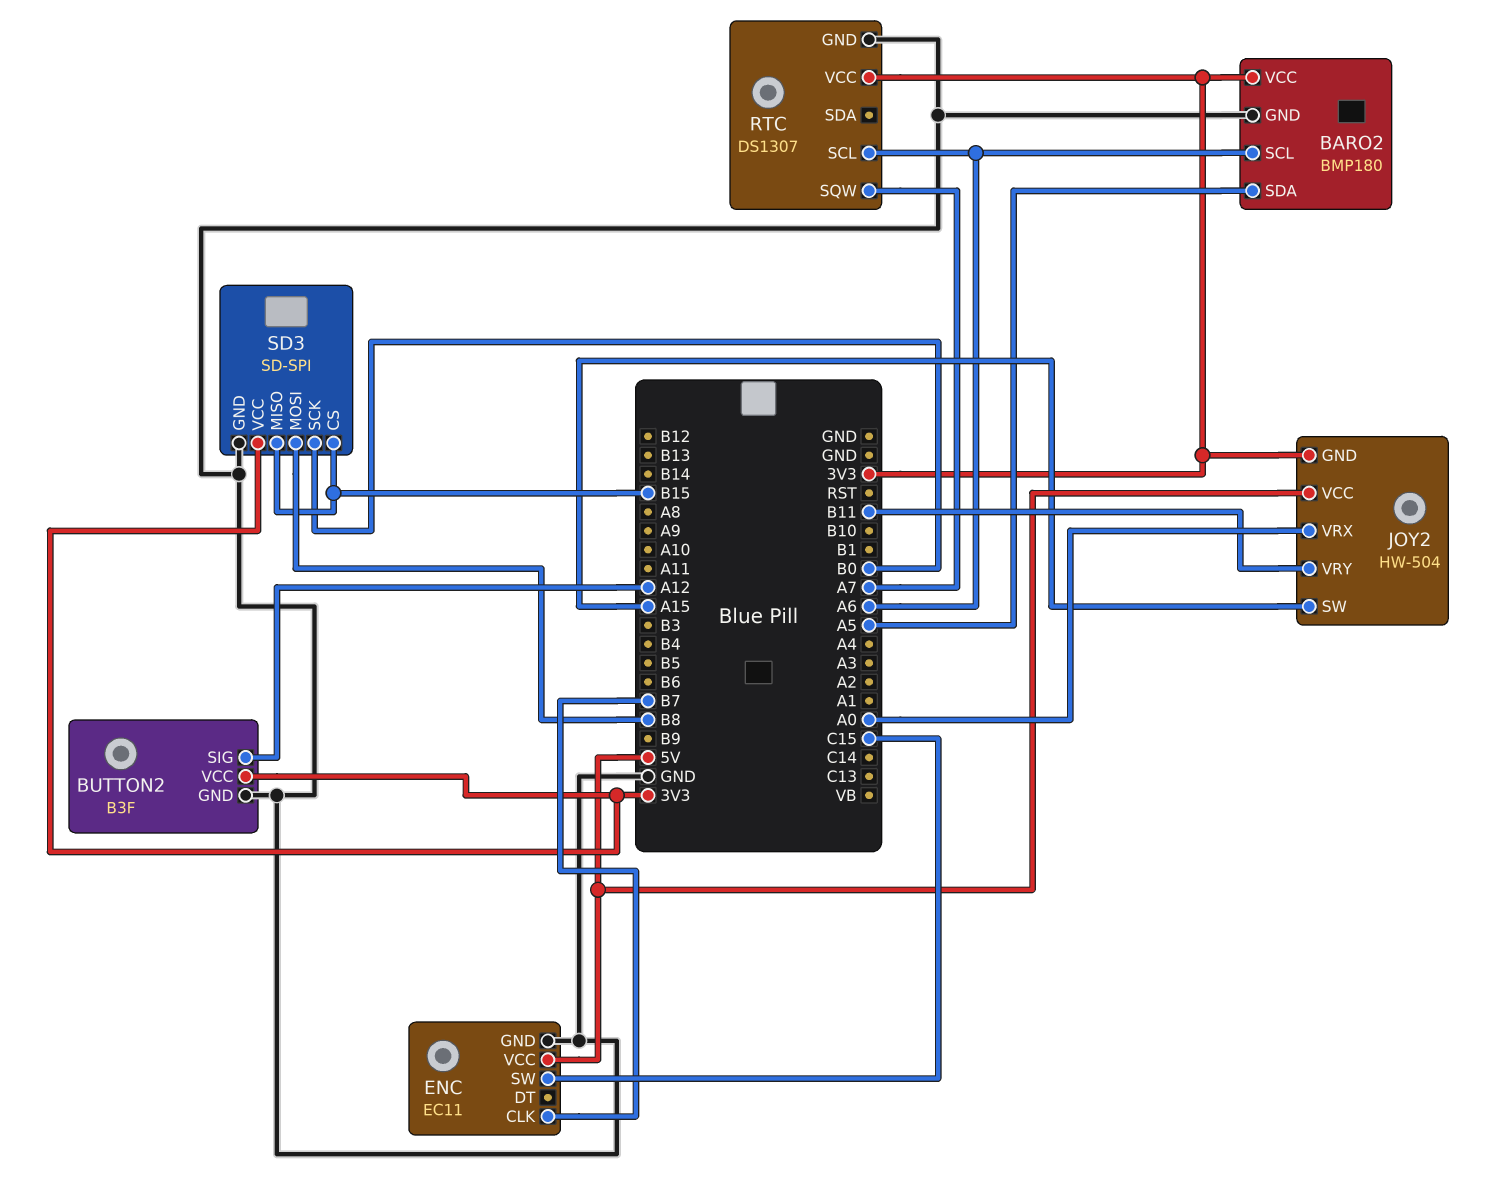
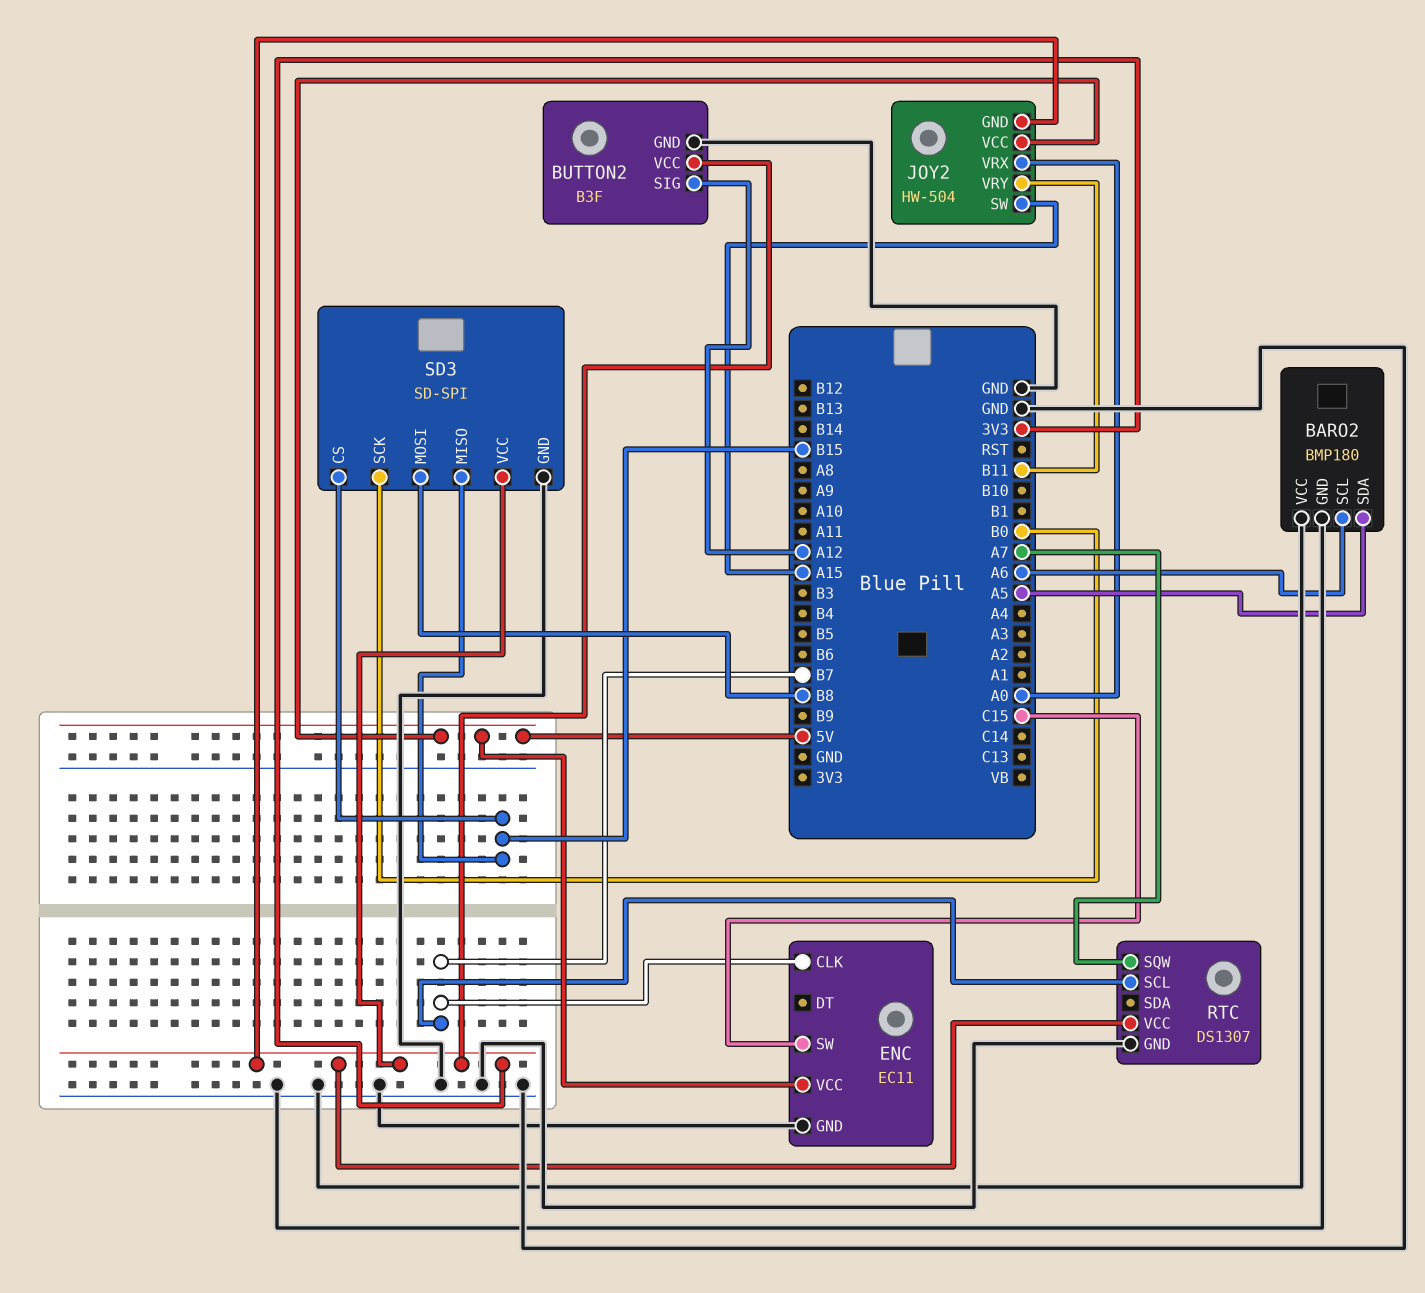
BARO2 pin VCC: 3V3 -> GND
RTC pin SCL: A6 -> B7

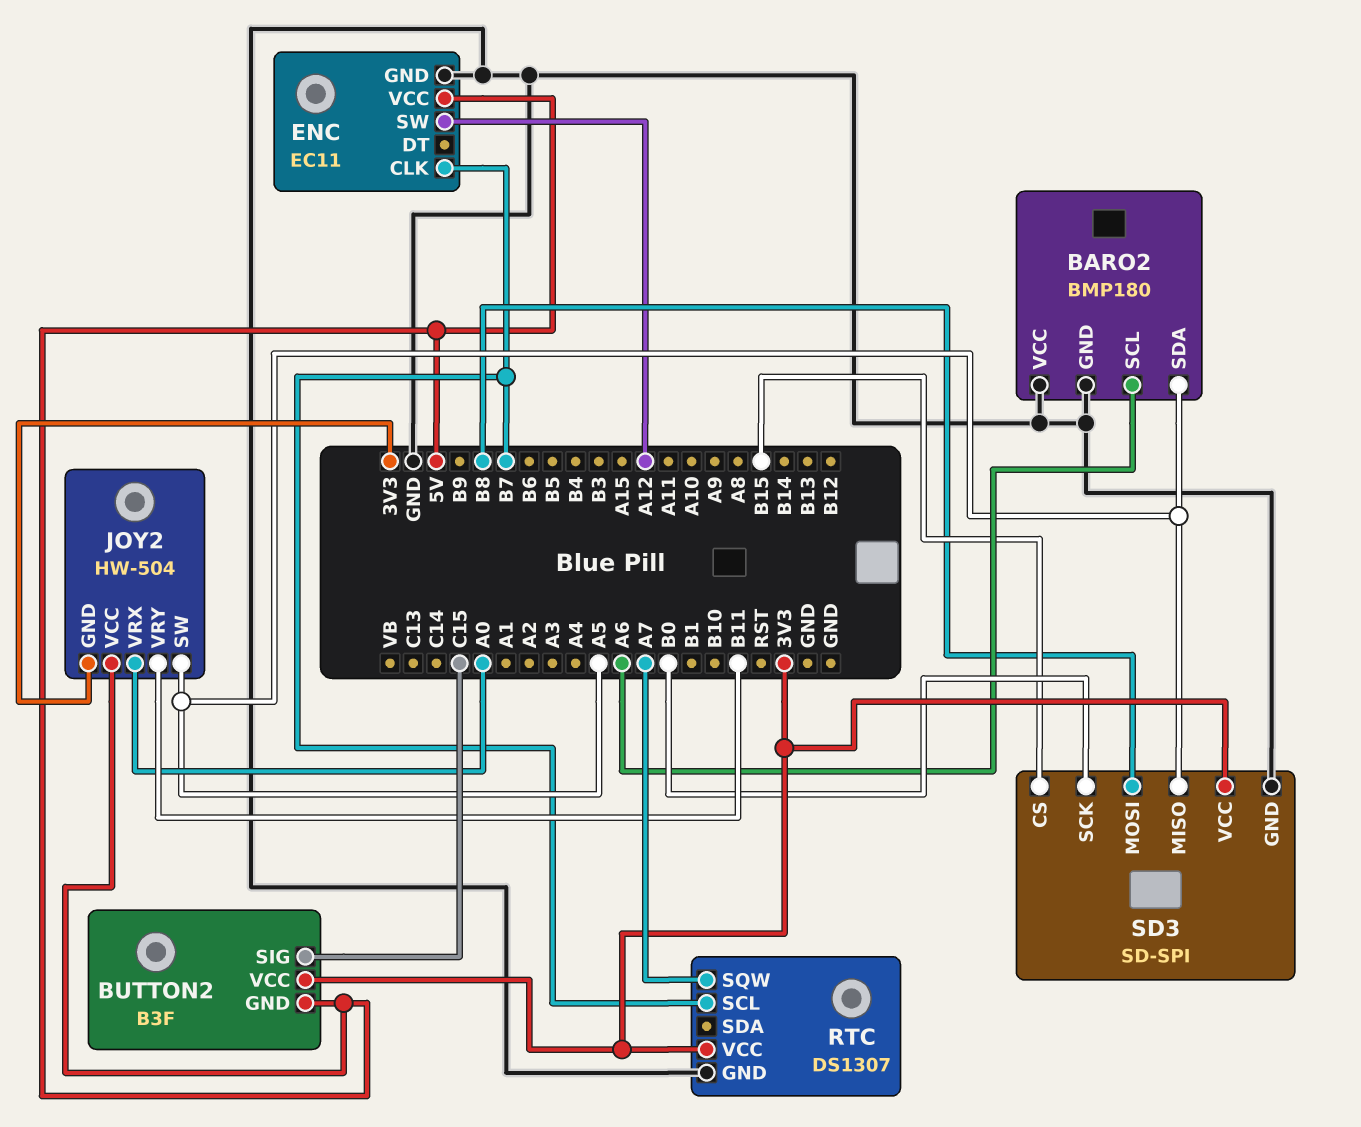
BUTTON2 pin GND: GND -> 5V
BUTTON2 pin SIG: A12 -> C15
ENC pin SW: C15 -> A12
JOY2 pin SW: A15 -> A5
SD3 pin MISO: B15 -> A5

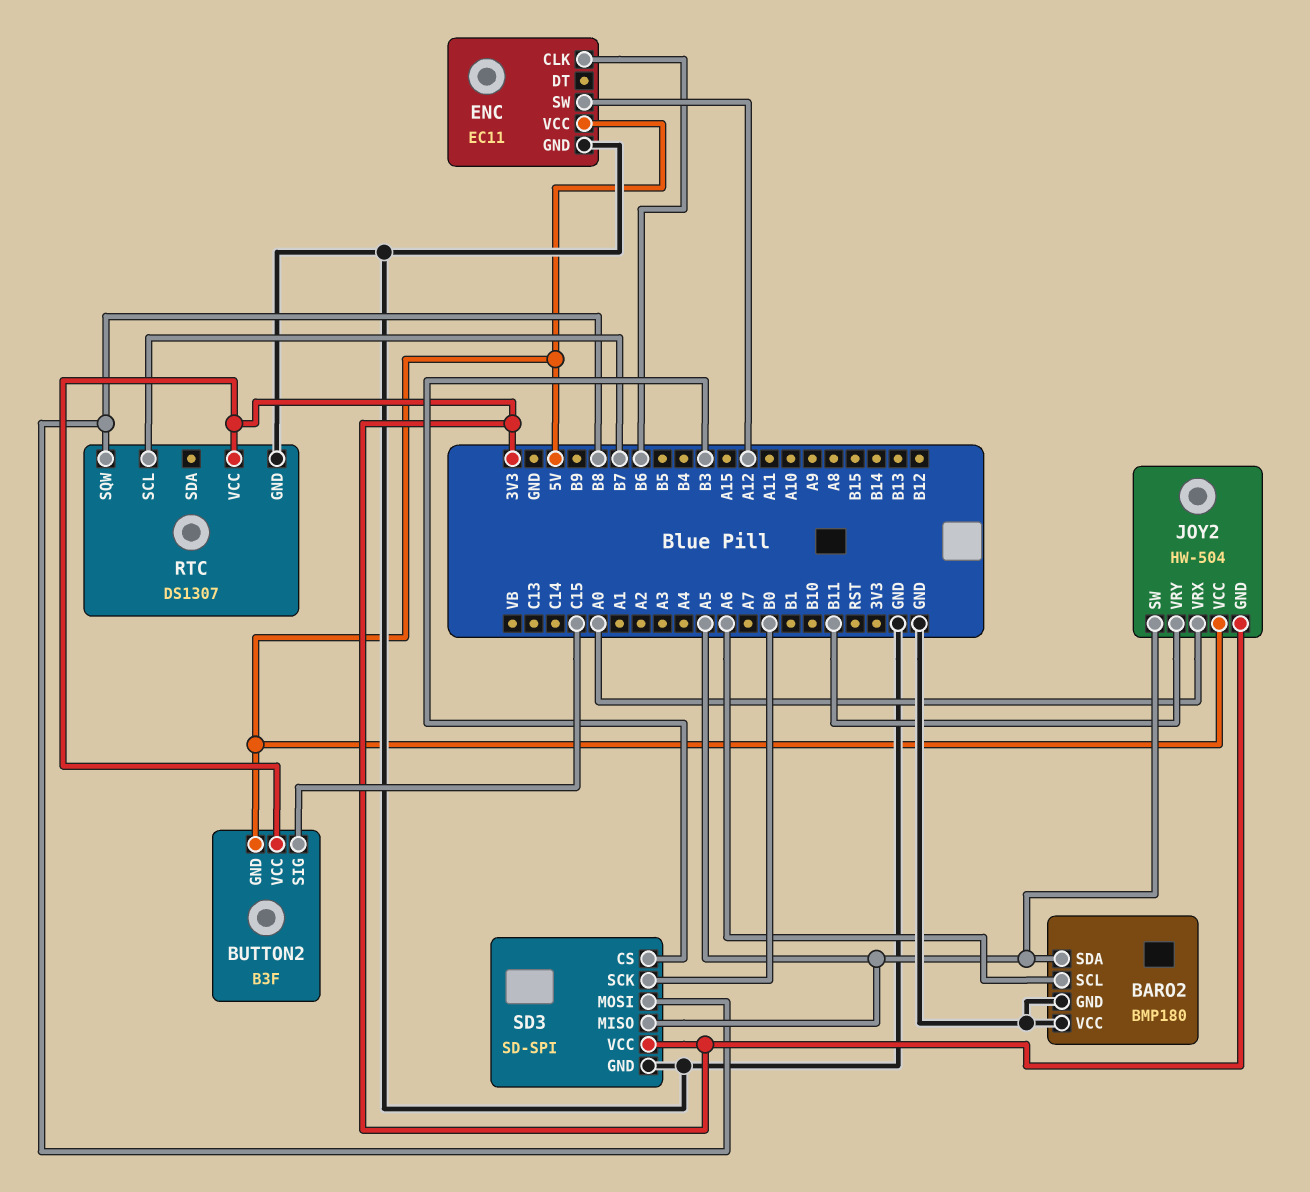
ENC pin CLK: B7 -> B6
RTC pin SQW: A7 -> B8
SD3 pin CS: B15 -> B3

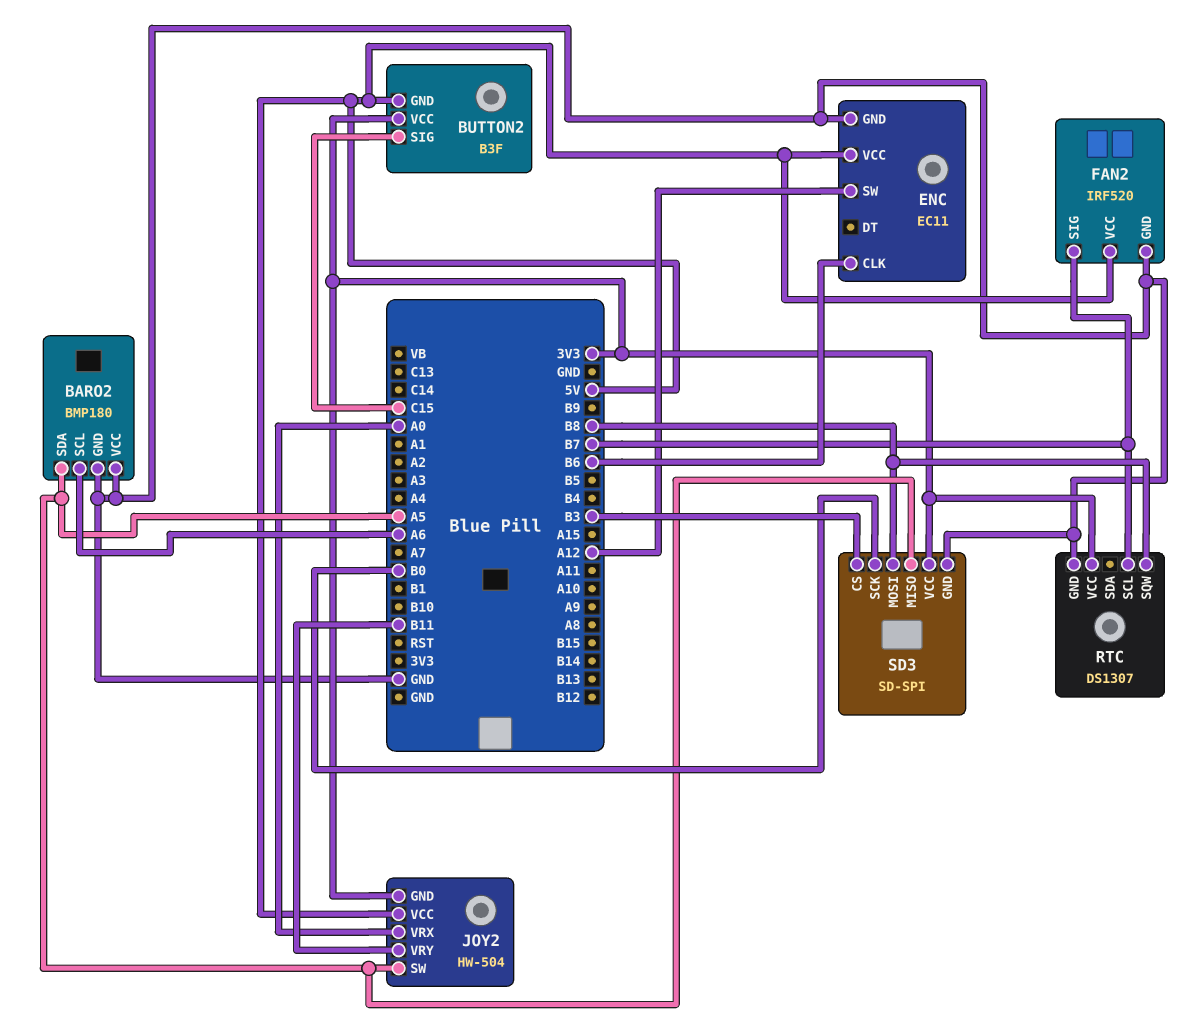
FAN2: none -> IRF520
FAN2 pin GND: none -> GND
FAN2 pin SIG: none -> B7
FAN2 pin VCC: none -> 5V

